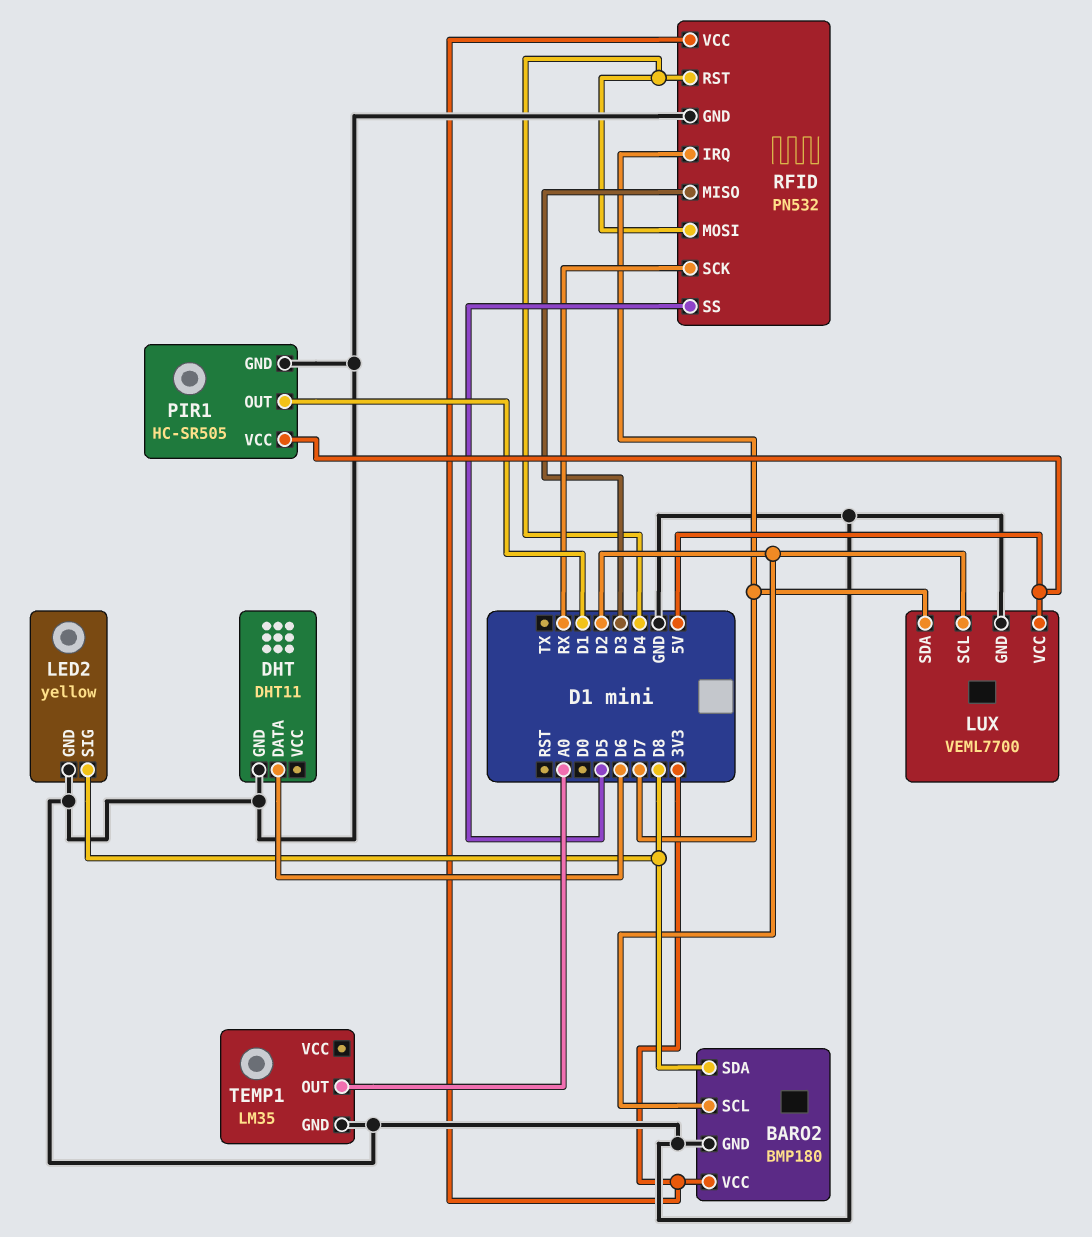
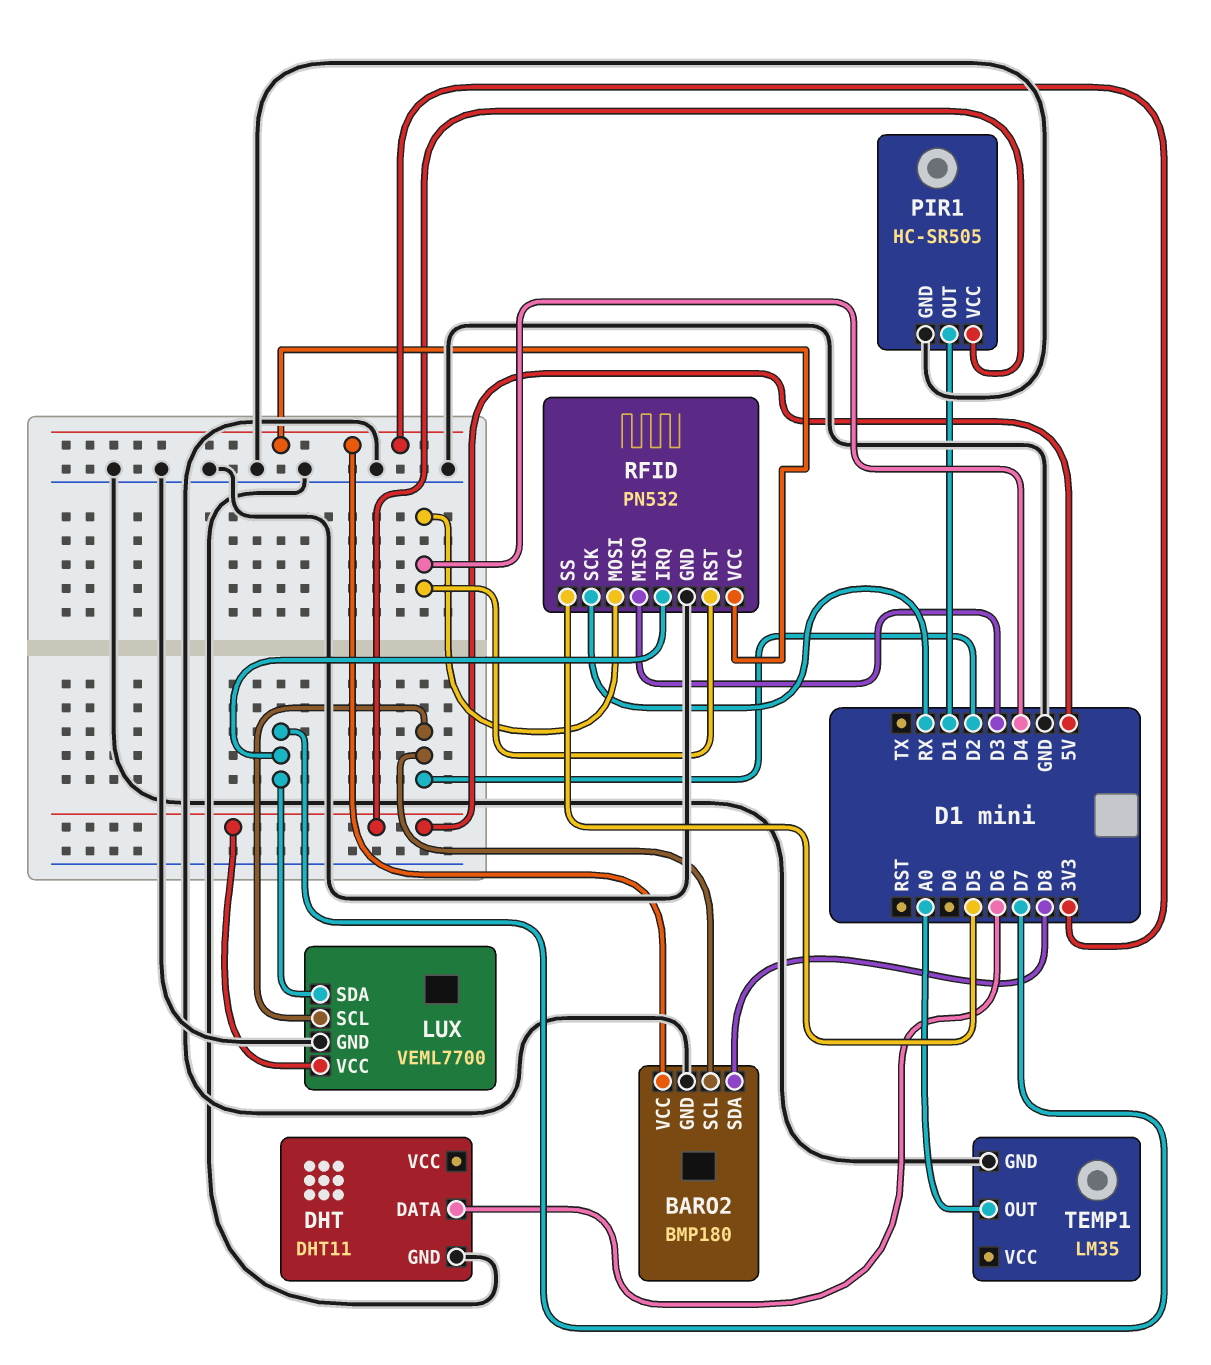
LED2: yellow -> none
LED2 pin GND: GND -> none
LED2 pin SIG: D8 -> none

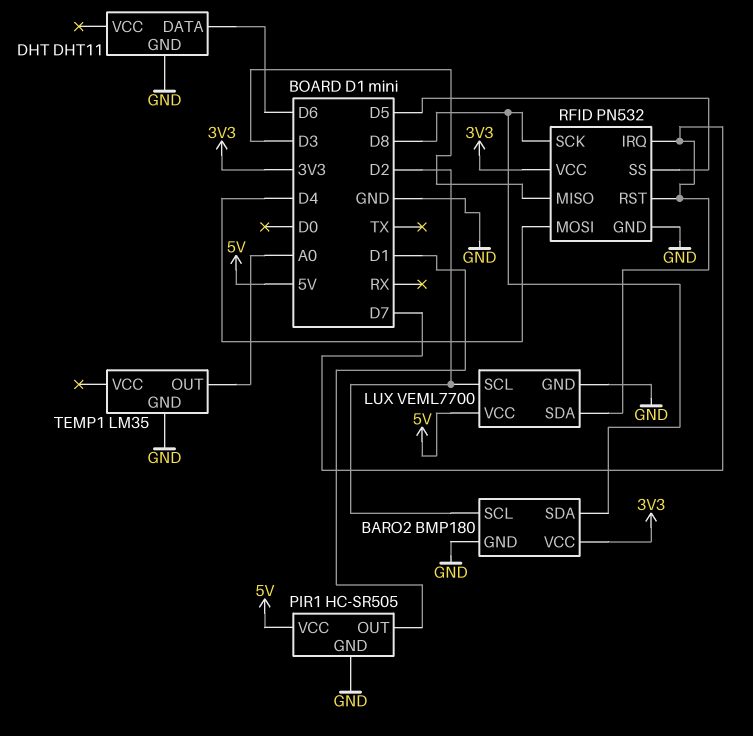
RFID pin RST: D4 -> D7
RFID pin SCK: RX -> D8

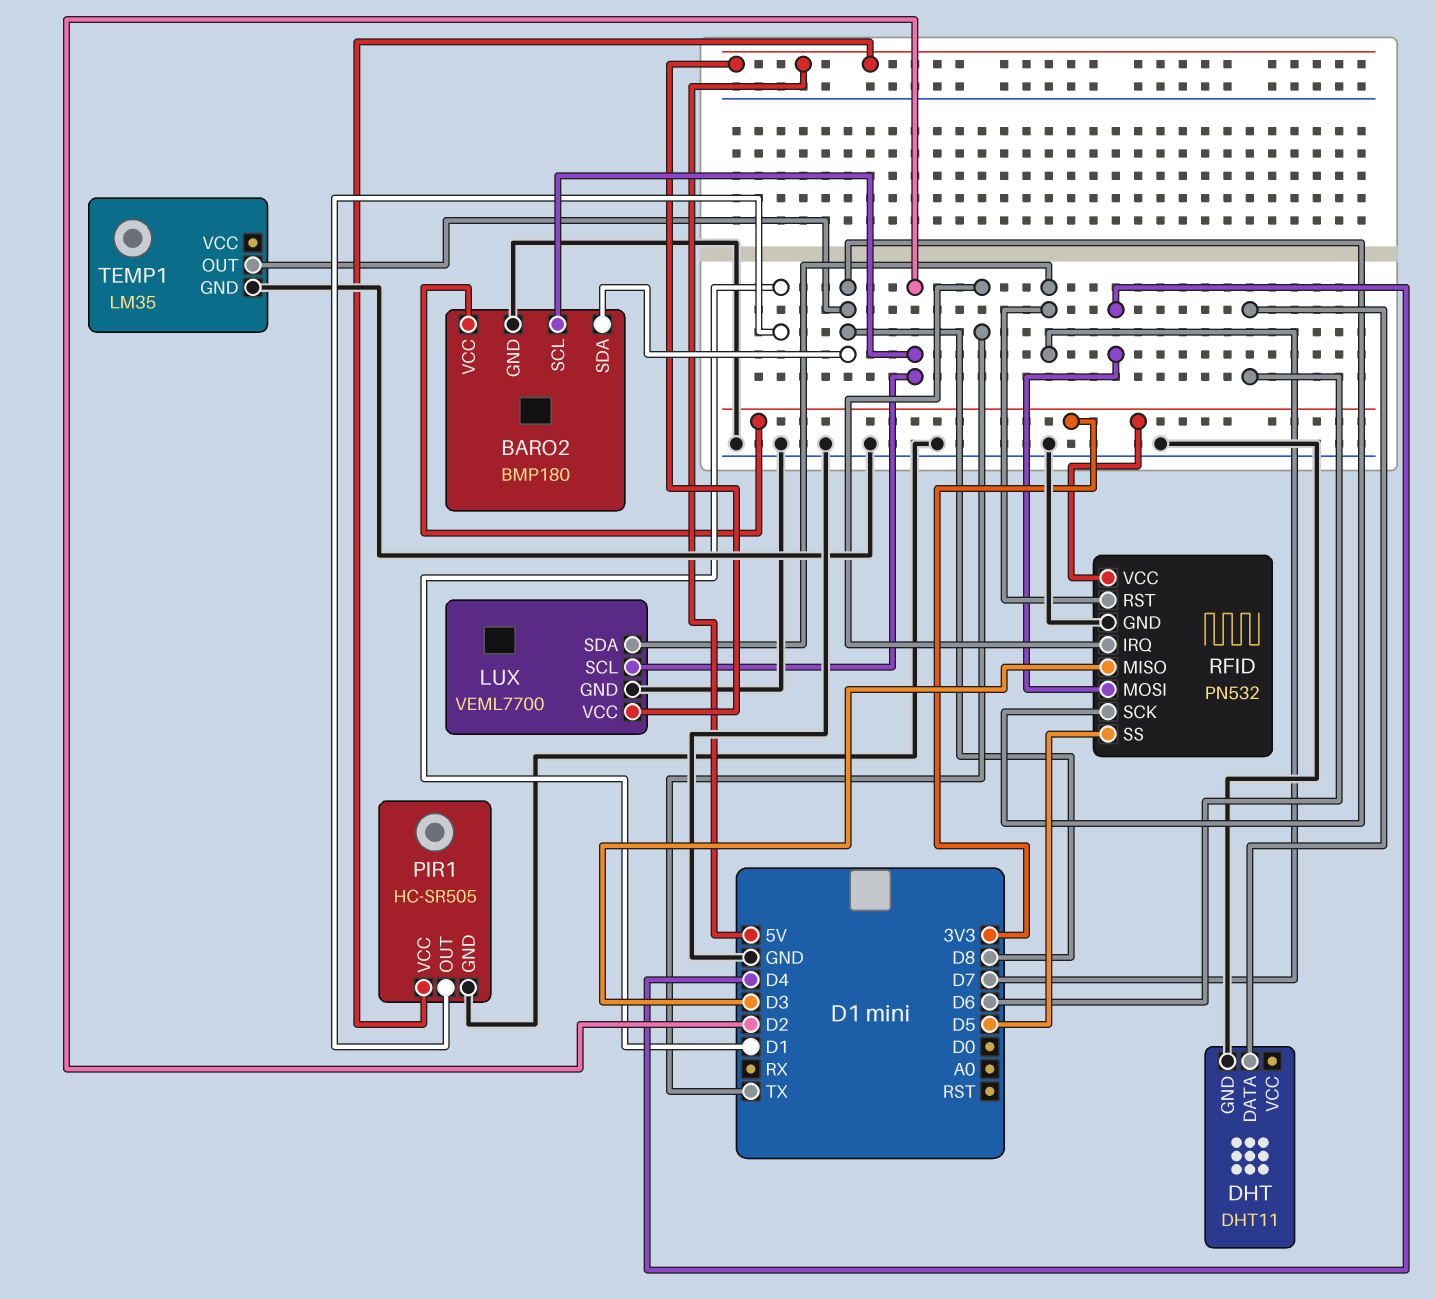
RFID pin IRQ: D7 -> TX
TEMP1 pin OUT: A0 -> D8

